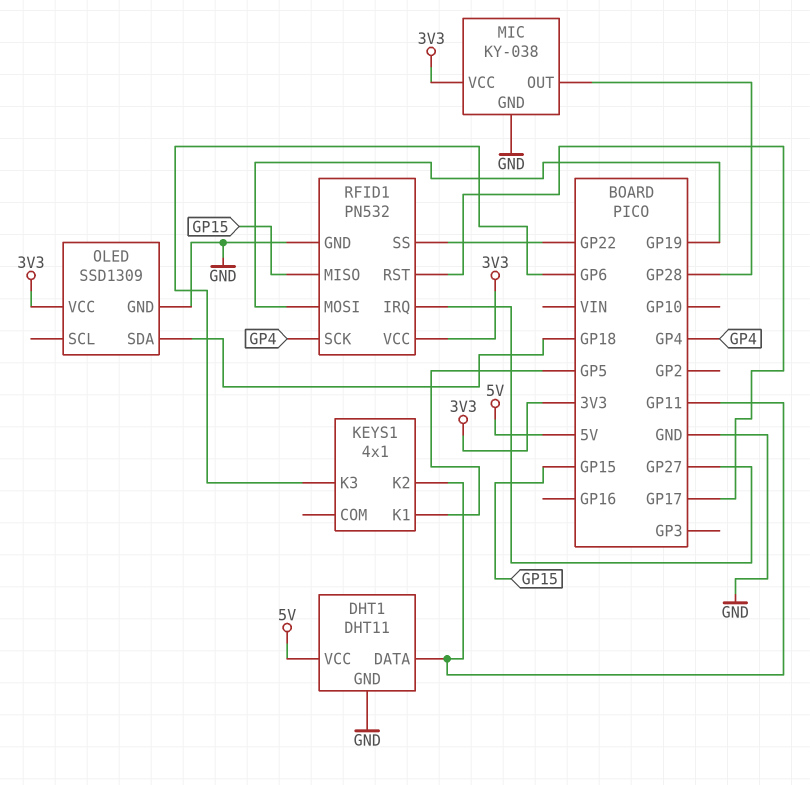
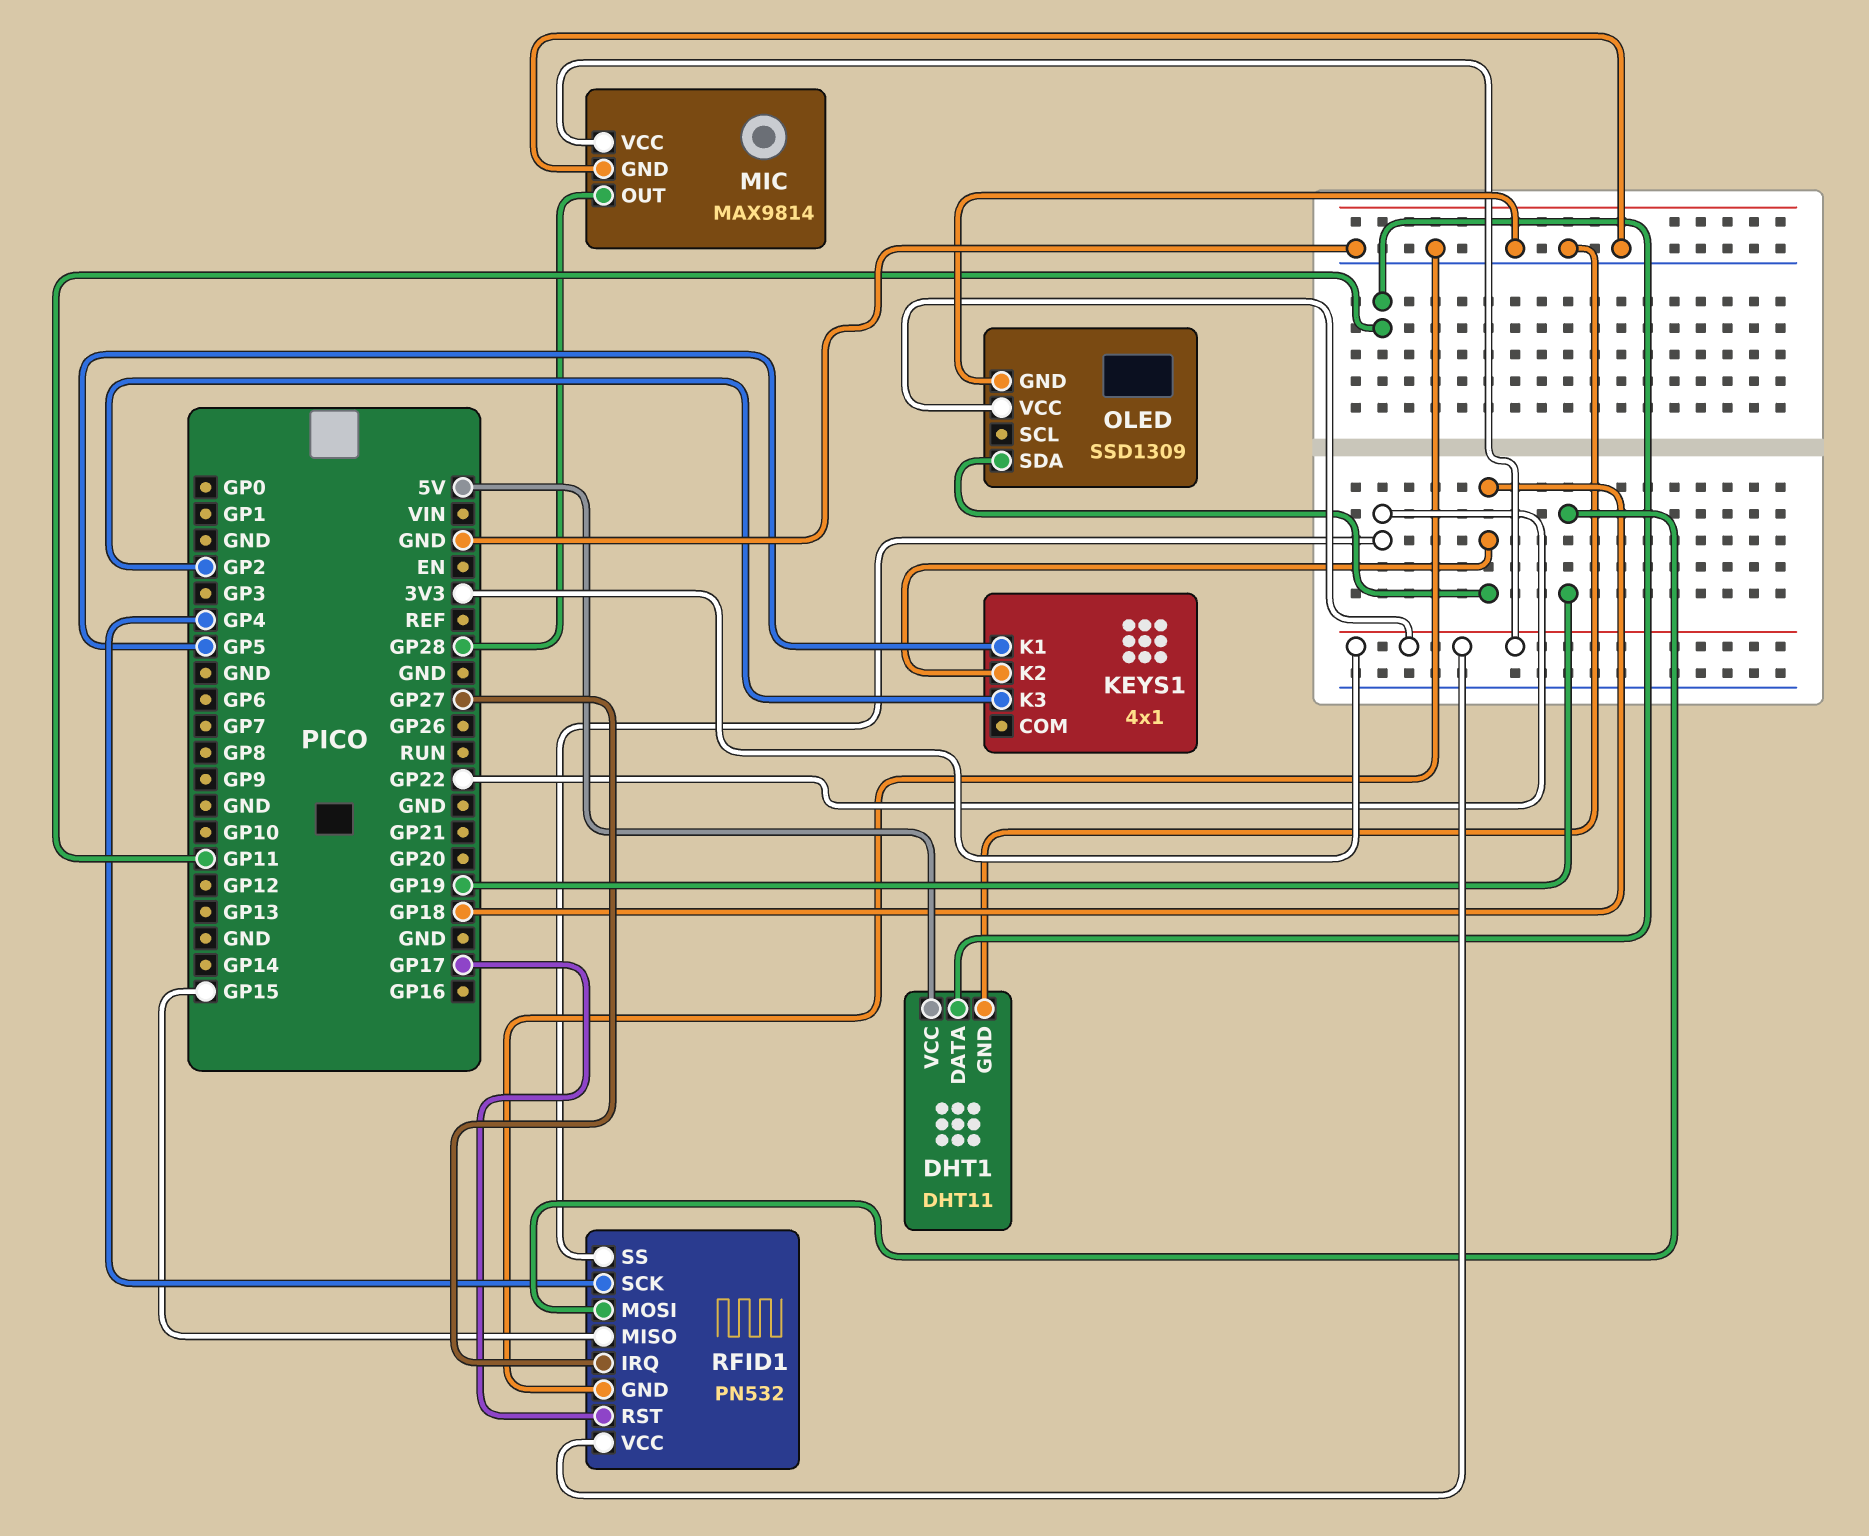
KEYS1 pin K2: GP11 -> GP18
KEYS1 pin K3: GP6 -> GP2
MIC: KY-038 -> MAX9814

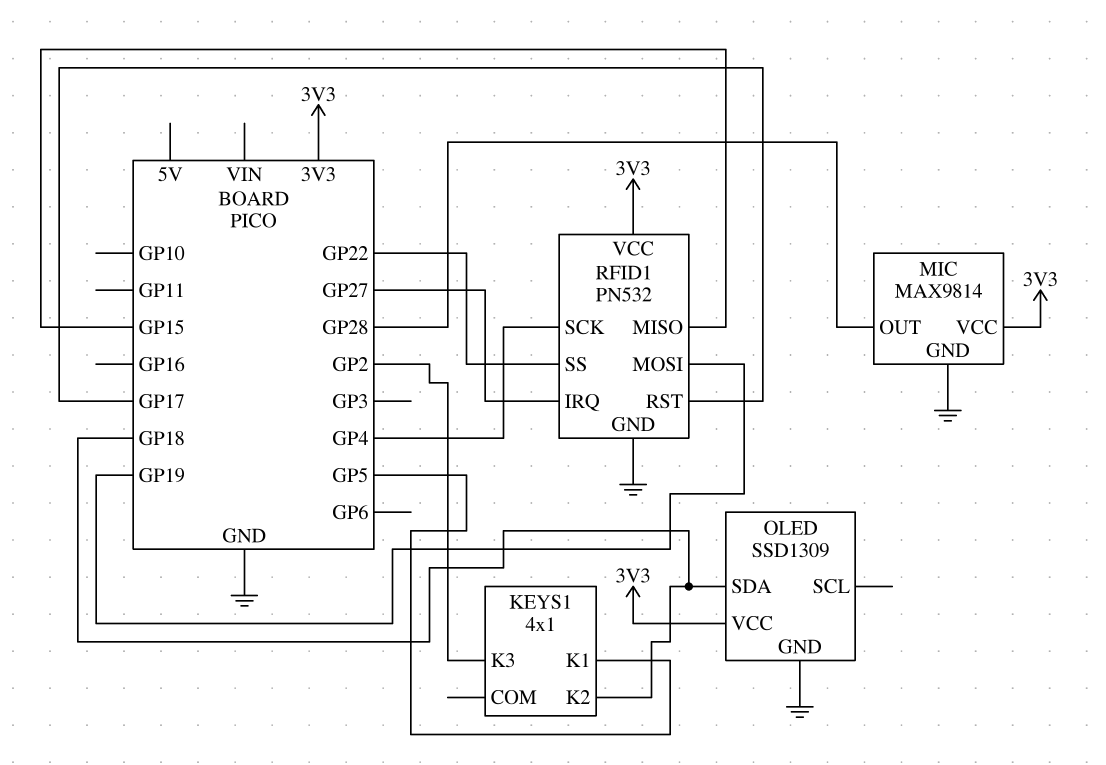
DHT1: DHT11 -> none
DHT1 pin DATA: GP11 -> none
DHT1 pin GND: GND -> none
DHT1 pin VCC: 5V -> none

